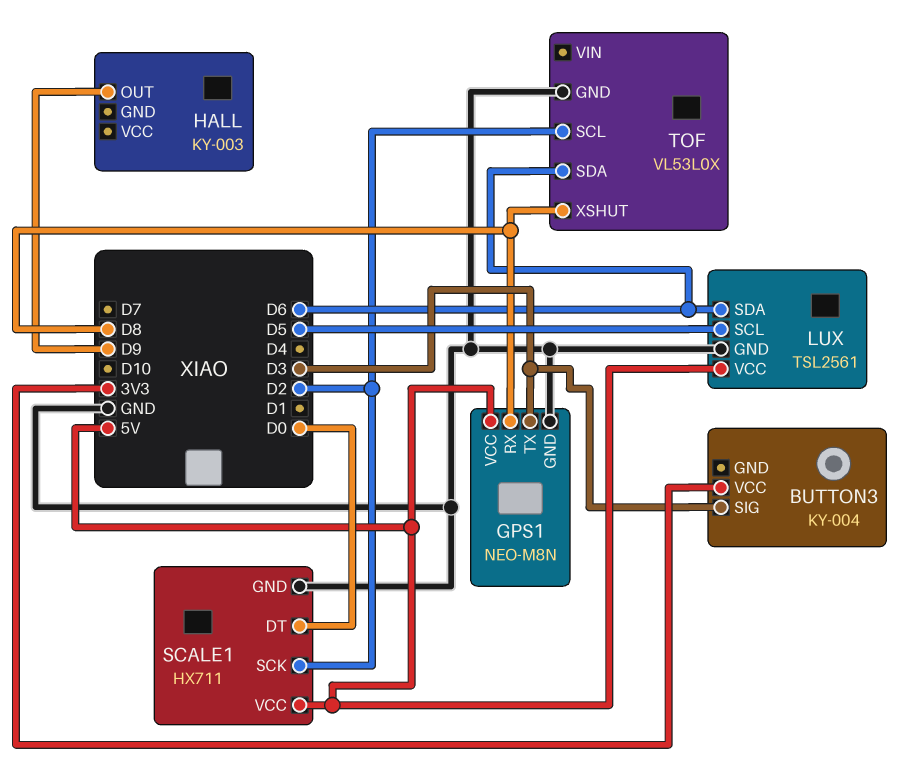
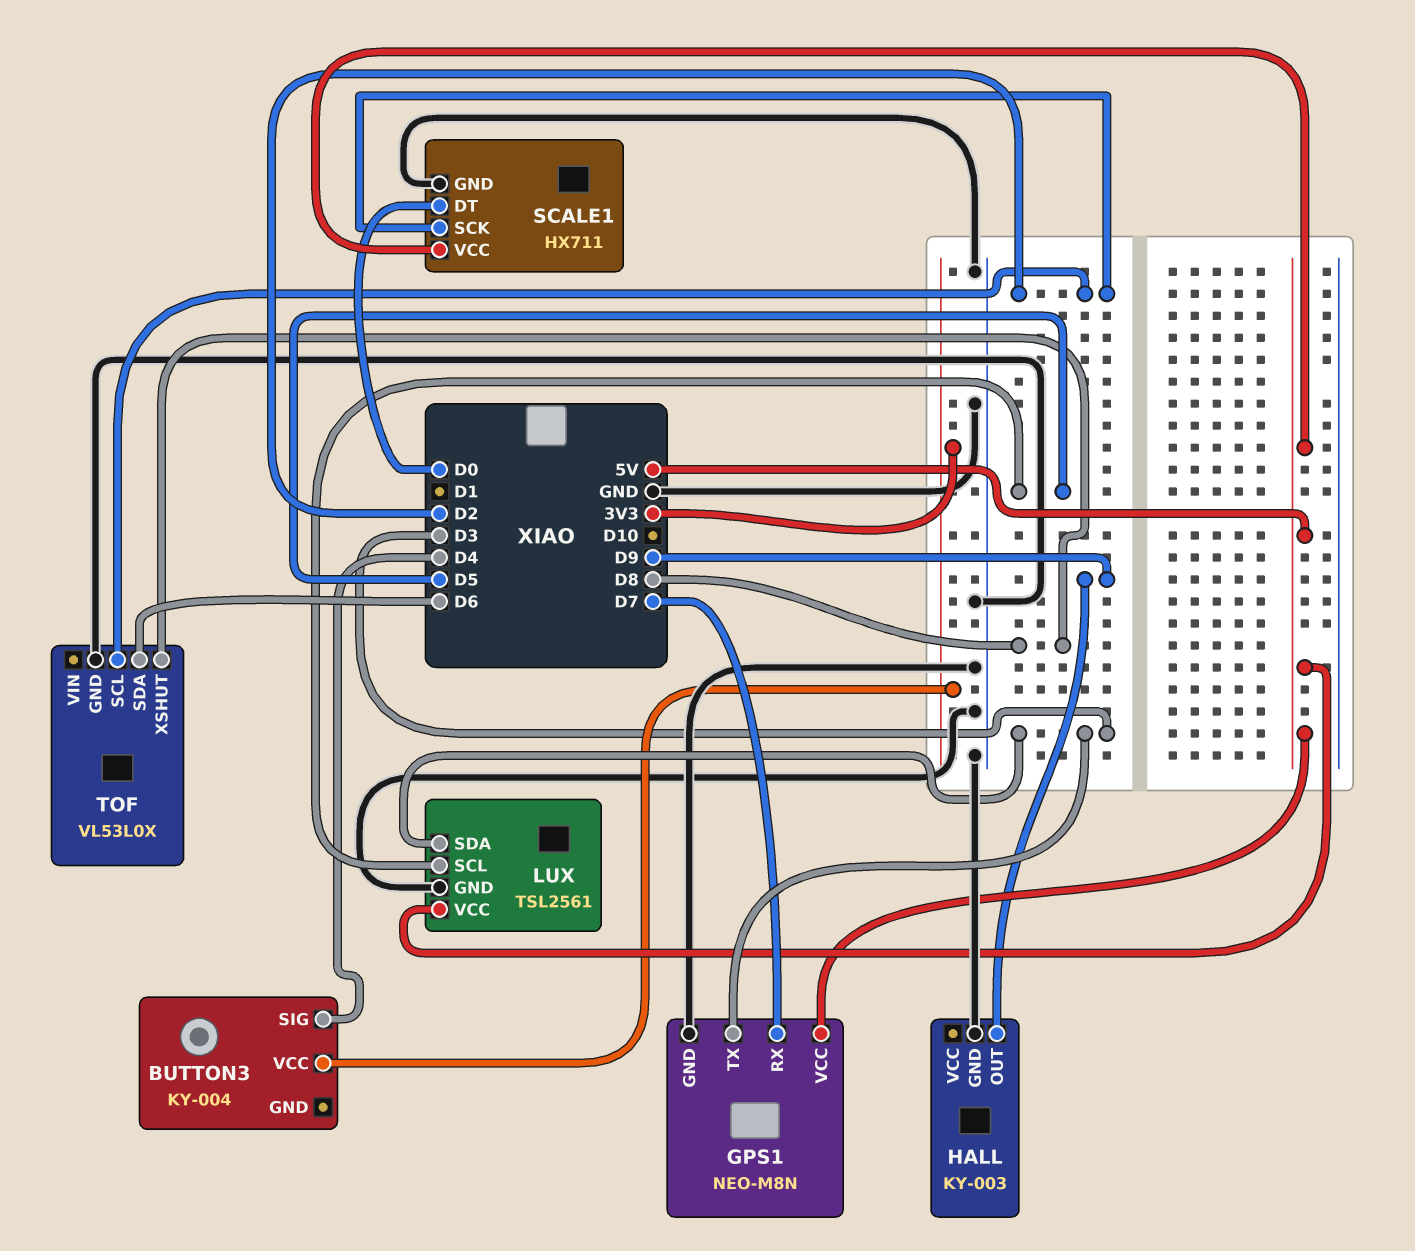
BUTTON3 pin SIG: D3 -> D4
GPS1 pin RX: D8 -> D7
HALL pin GND: none -> GND
LUX pin SDA: D6 -> D3

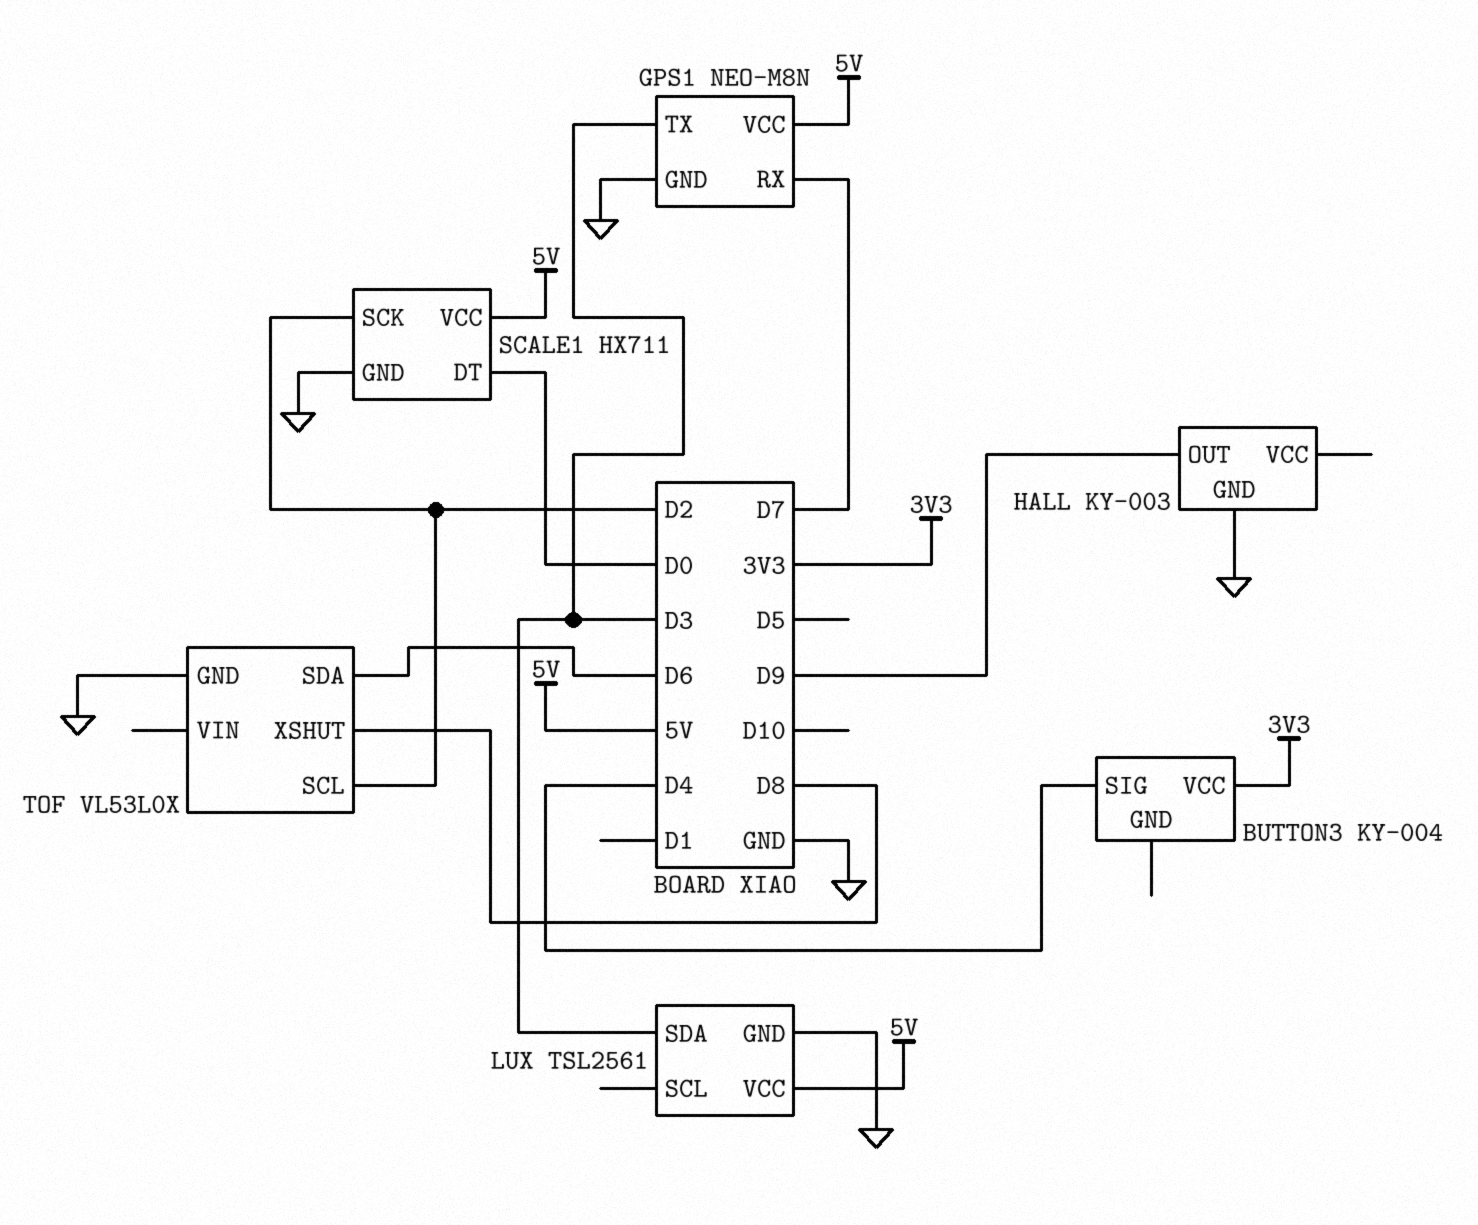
LUX pin SCL: D5 -> none

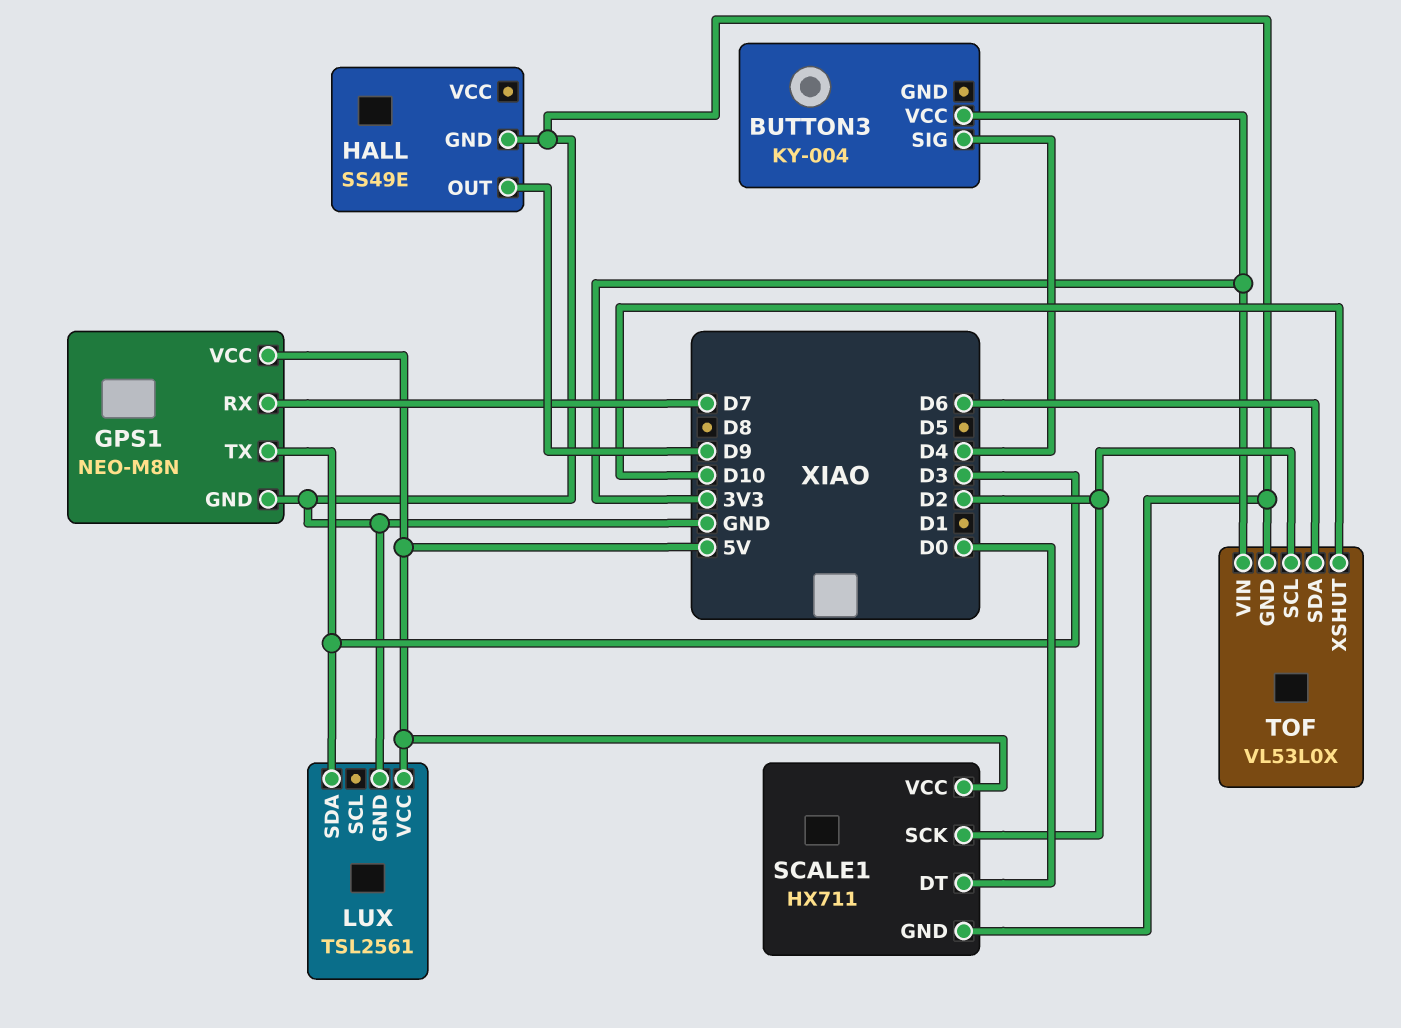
HALL: KY-003 -> SS49E
TOF pin VIN: none -> 3V3
TOF pin XSHUT: D8 -> D10

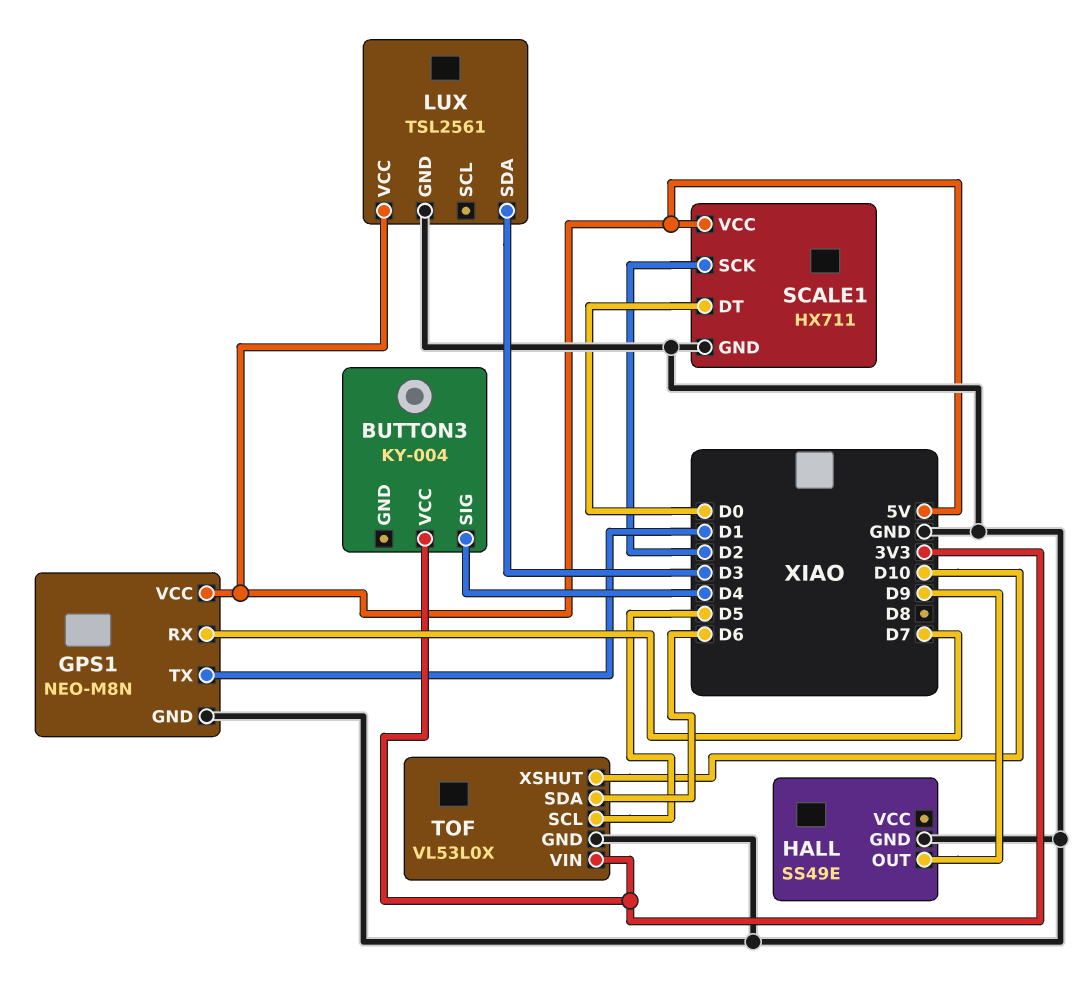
GPS1 pin TX: D3 -> D1
TOF pin SCL: D2 -> D5

